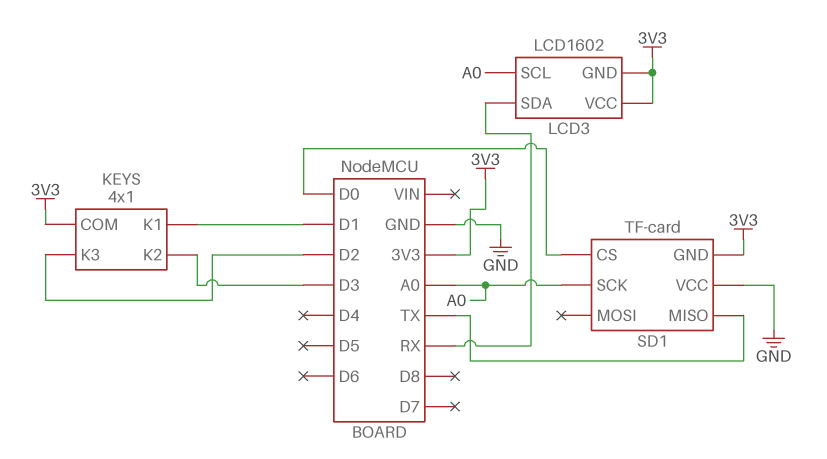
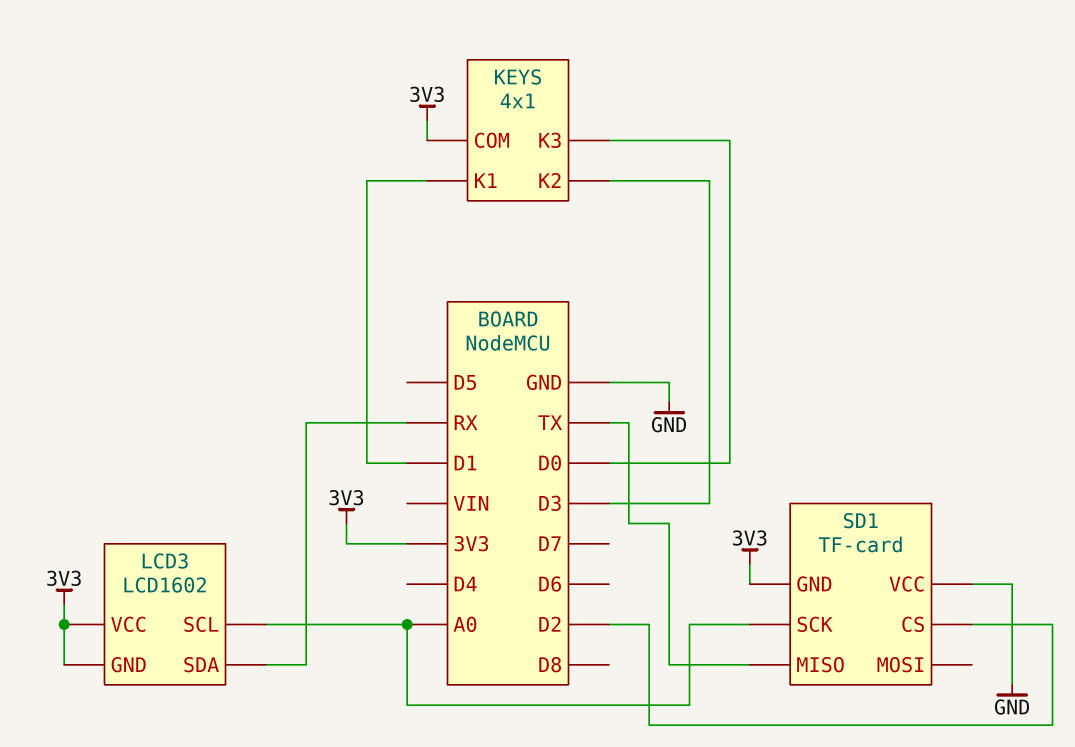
KEYS pin K3: D2 -> D0
SD1 pin CS: D0 -> D2

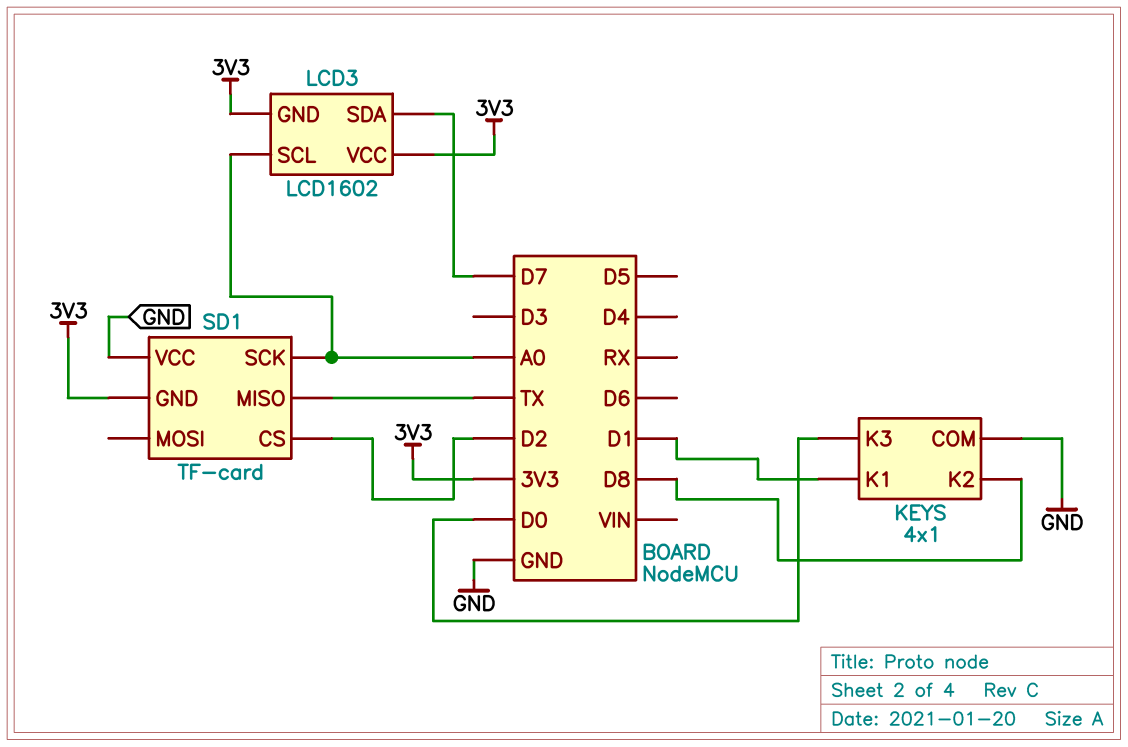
KEYS pin COM: 3V3 -> GND
KEYS pin K2: D3 -> D8
LCD3 pin SDA: RX -> D7

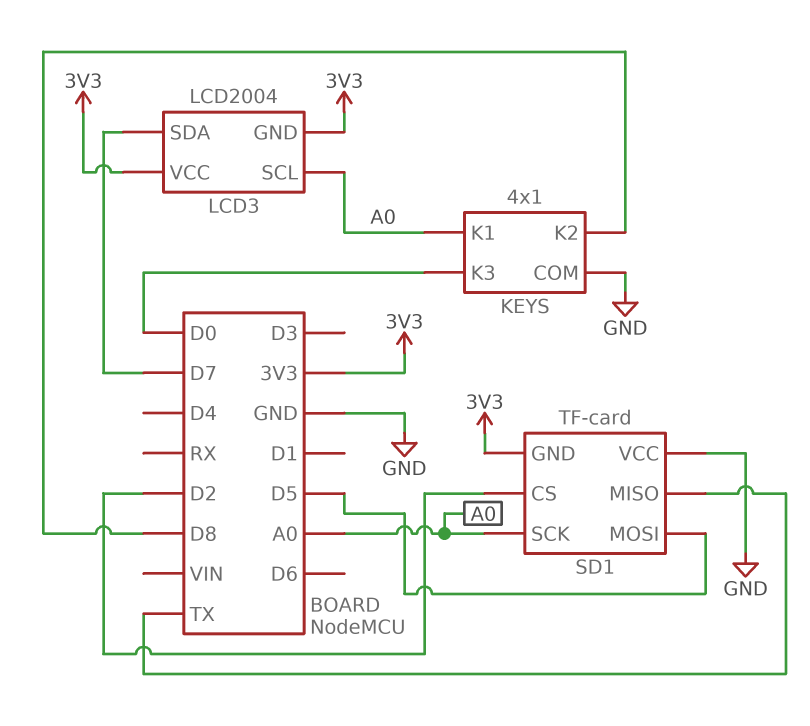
KEYS pin K1: D1 -> A0
LCD3: LCD1602 -> LCD2004
SD1 pin MOSI: none -> D5

